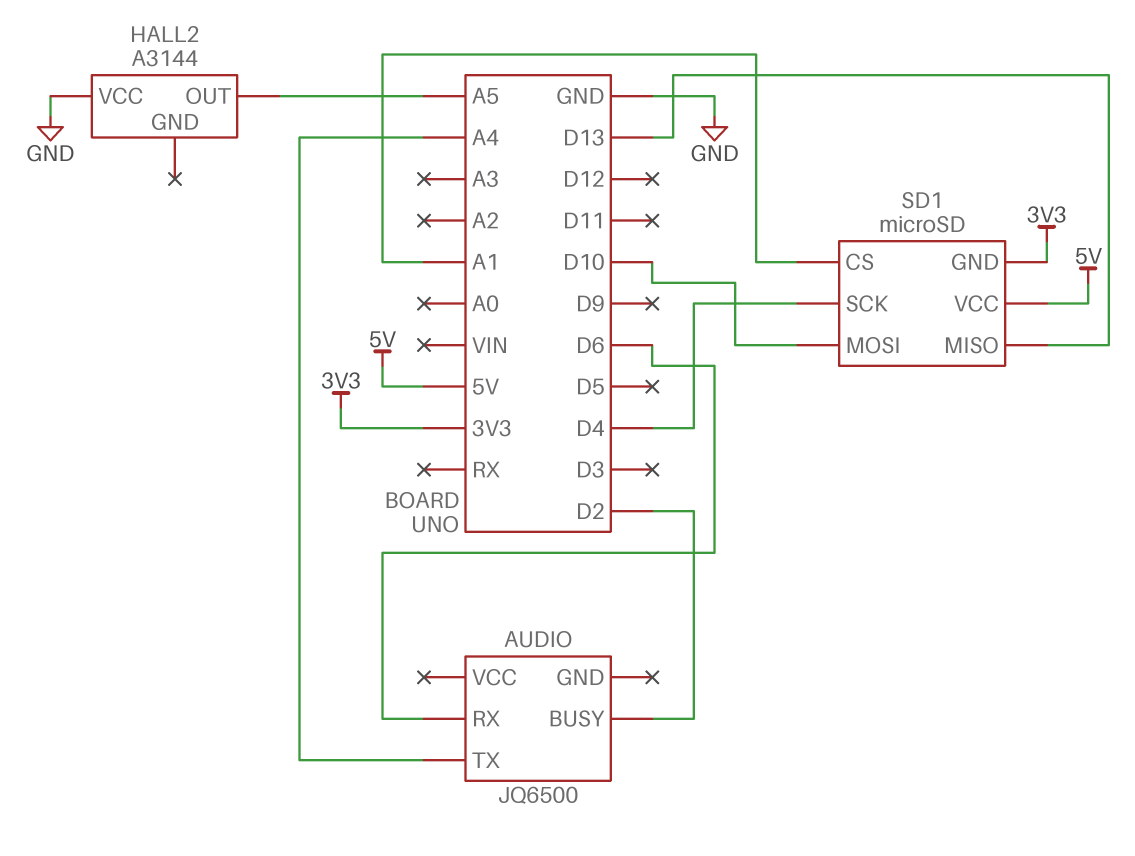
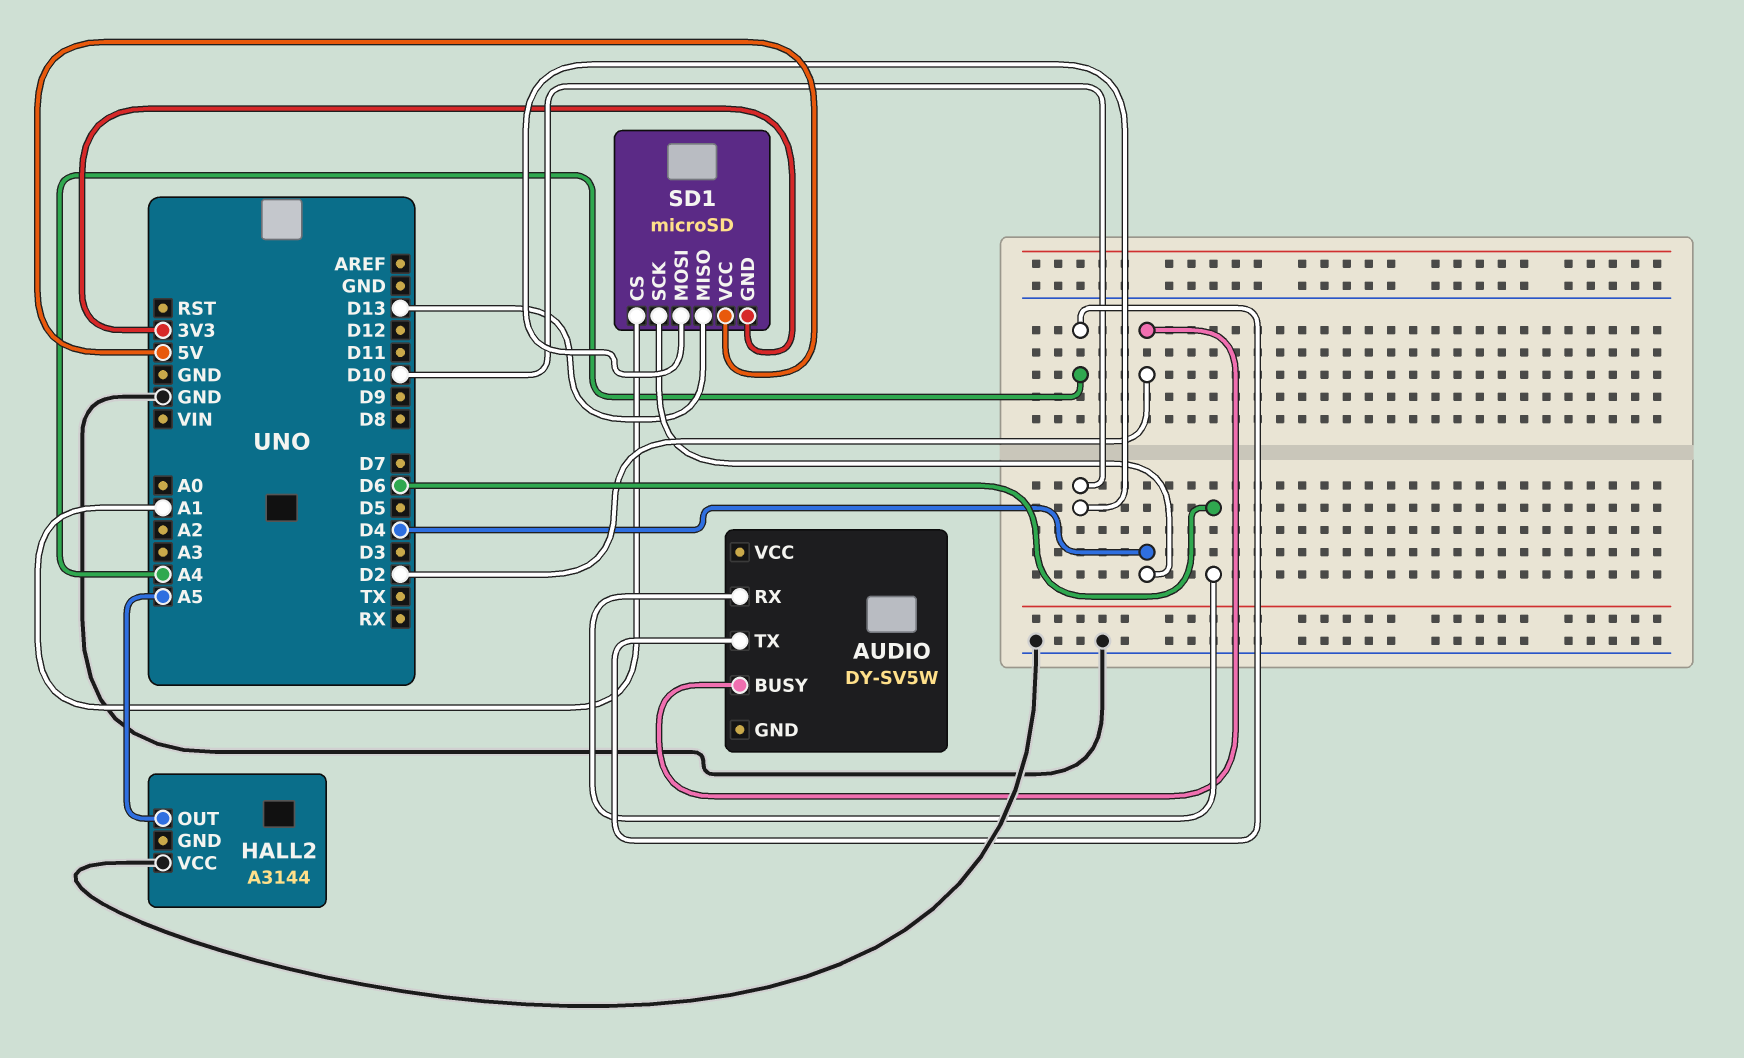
AUDIO: JQ6500 -> DY-SV5W

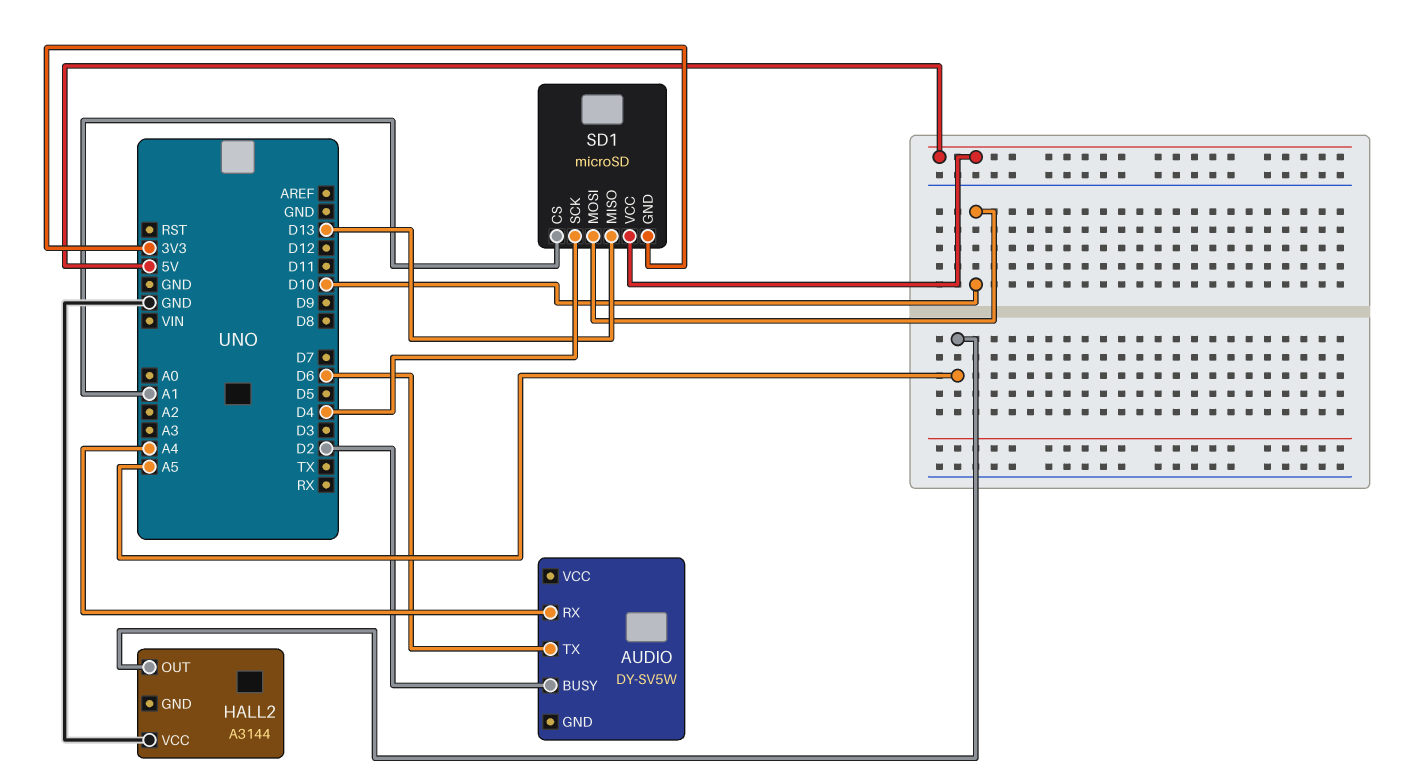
AUDIO pin RX: D6 -> A4
AUDIO pin TX: A4 -> D6

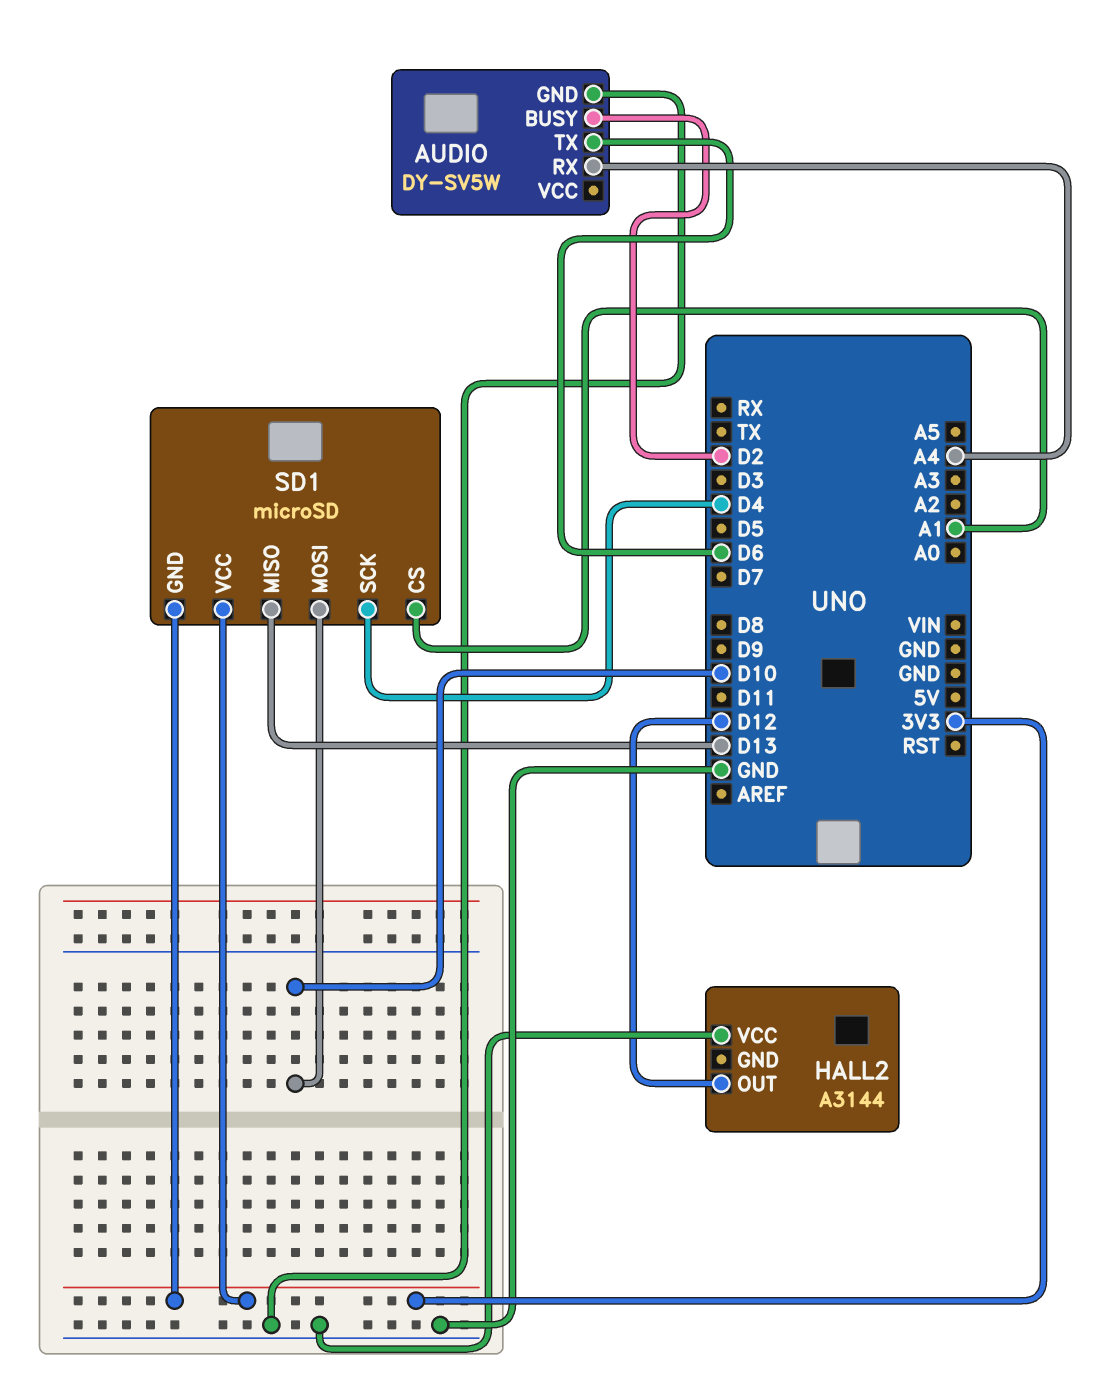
AUDIO pin GND: none -> GND
HALL2 pin OUT: A5 -> D12
SD1 pin VCC: 5V -> 3V3

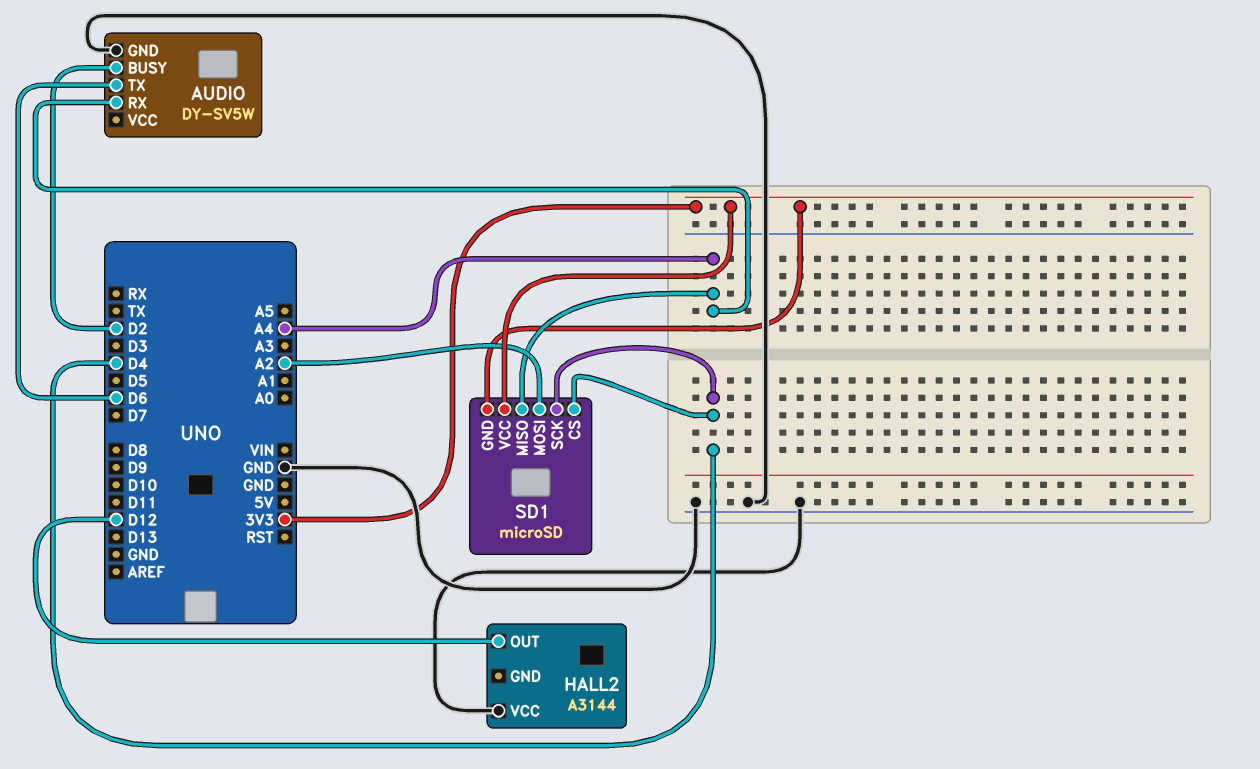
SD1 pin CS: A1 -> D4
SD1 pin MISO: D13 -> A4
SD1 pin MOSI: D10 -> A2

